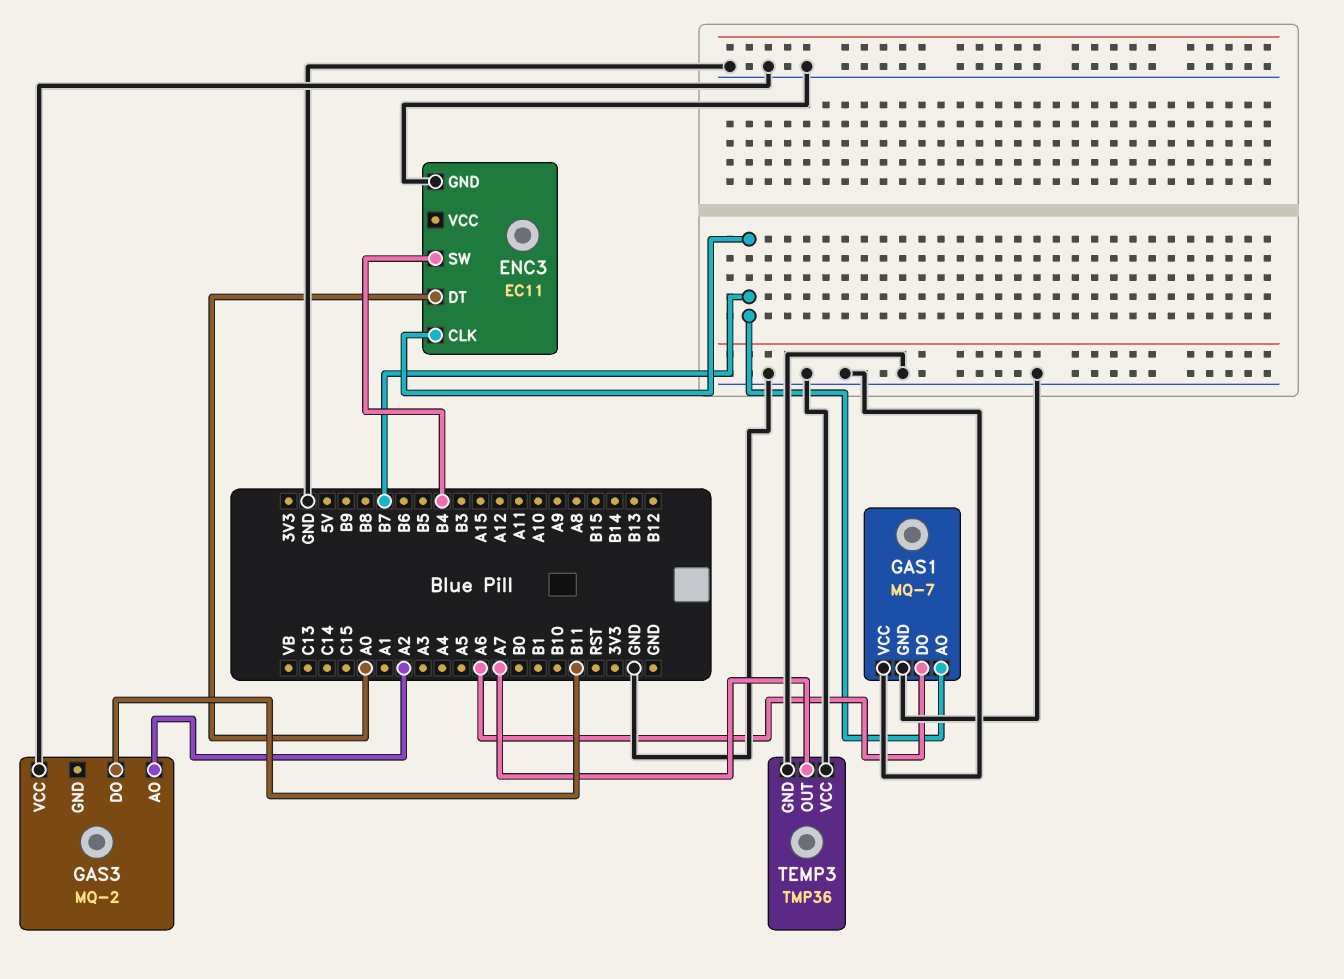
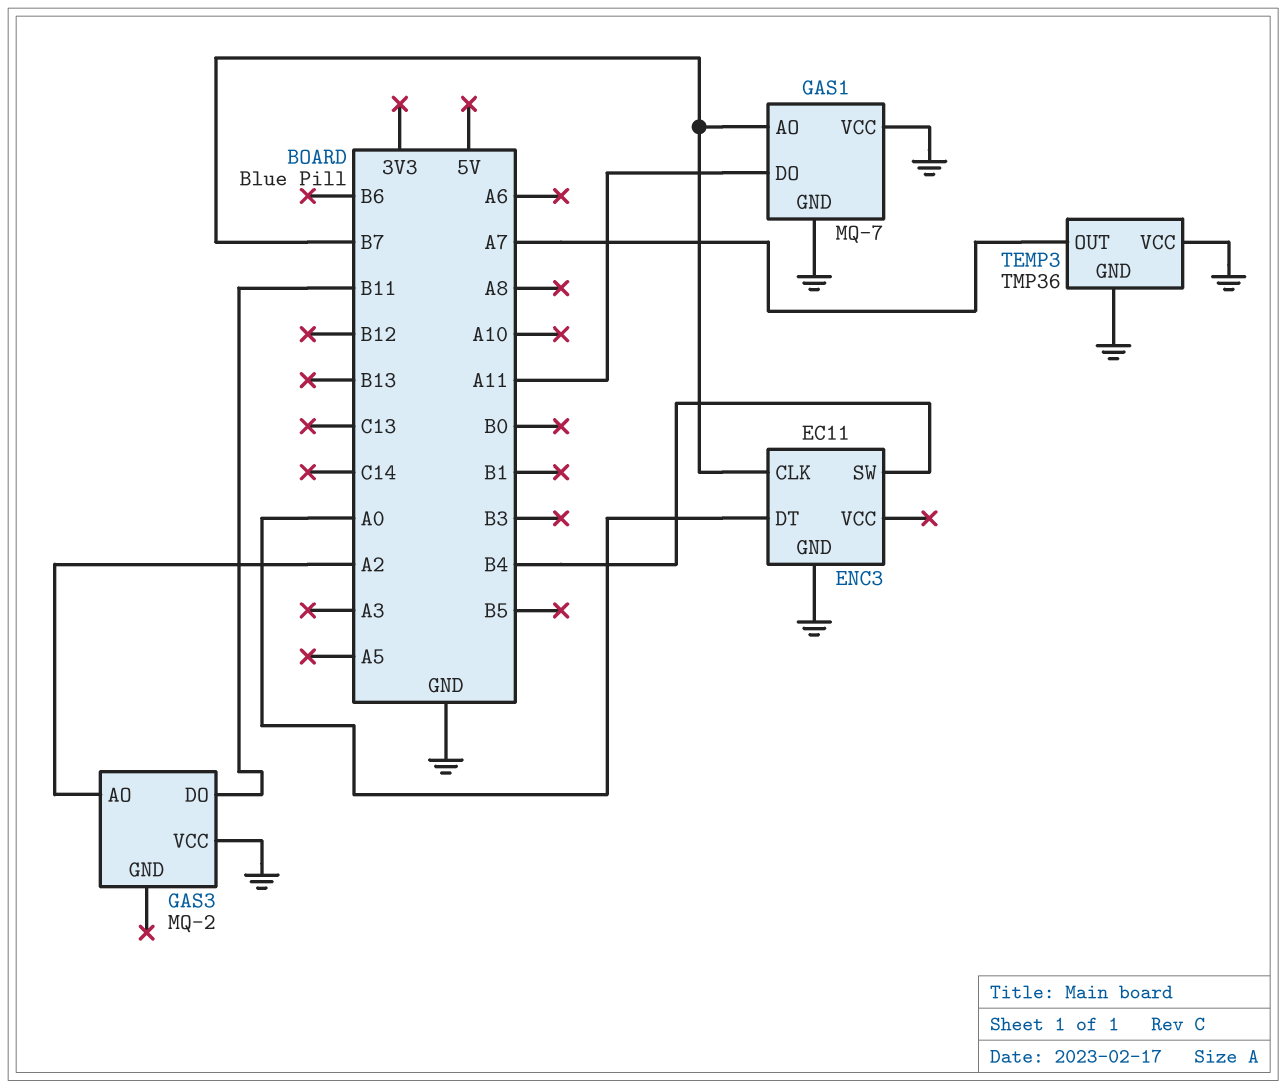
GAS1 pin DO: A6 -> A11

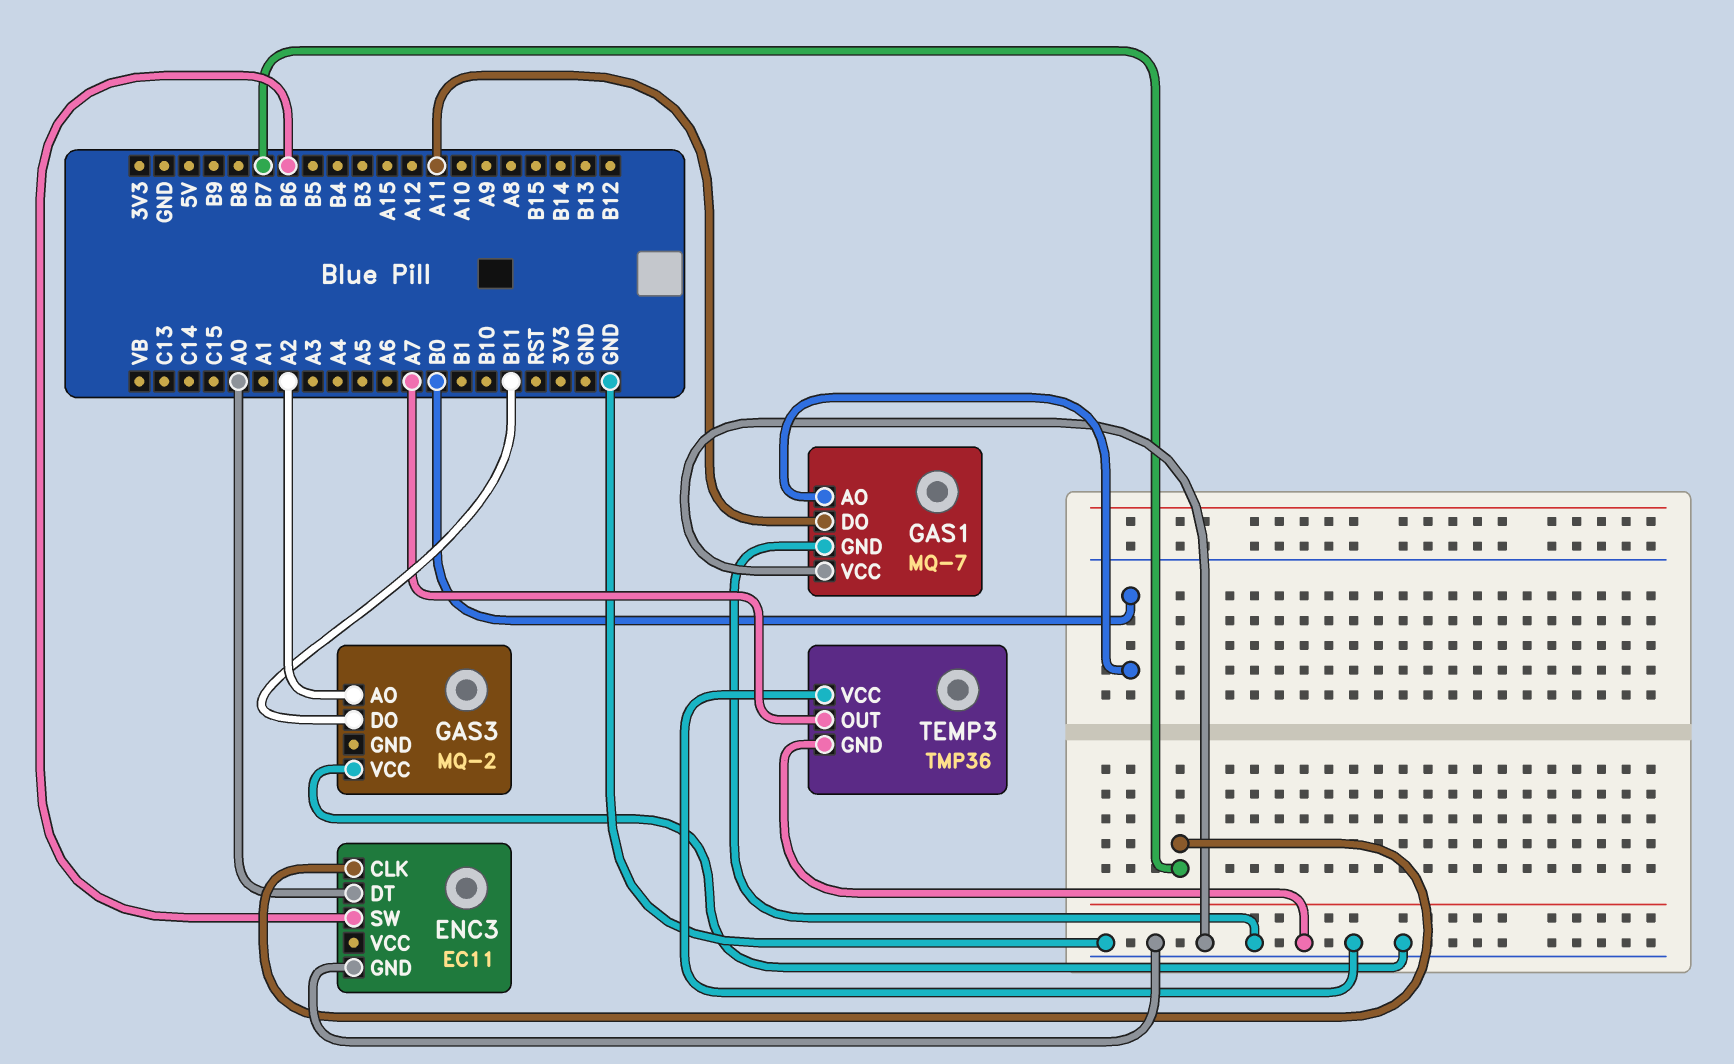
ENC3 pin SW: B4 -> B6
GAS1 pin AO: B7 -> B0

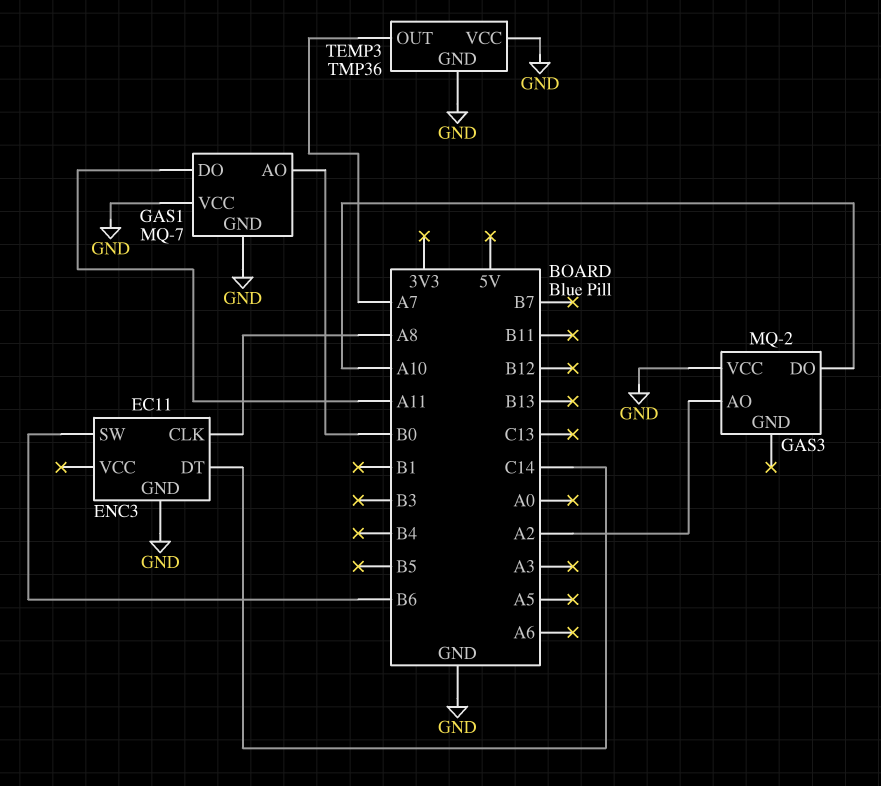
ENC3 pin CLK: B7 -> A8
ENC3 pin DT: A0 -> C14
GAS3 pin DO: B11 -> A10

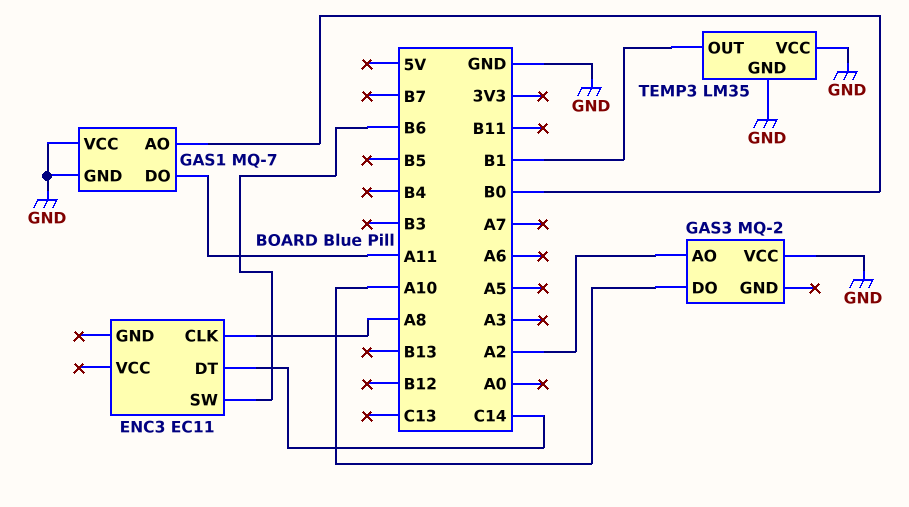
ENC3 pin GND: GND -> none
TEMP3: TMP36 -> LM35
TEMP3 pin OUT: A7 -> B1

